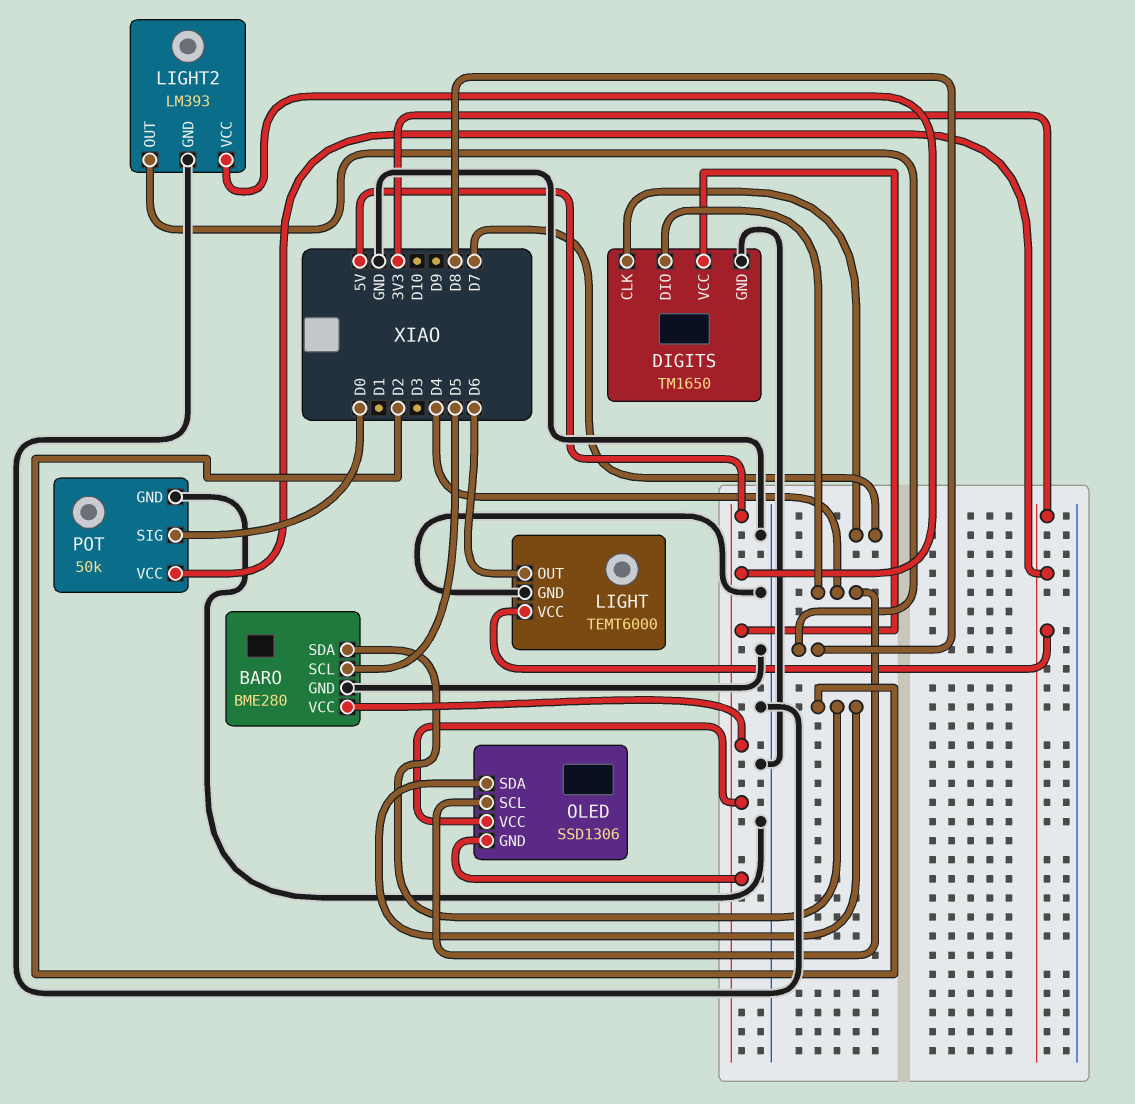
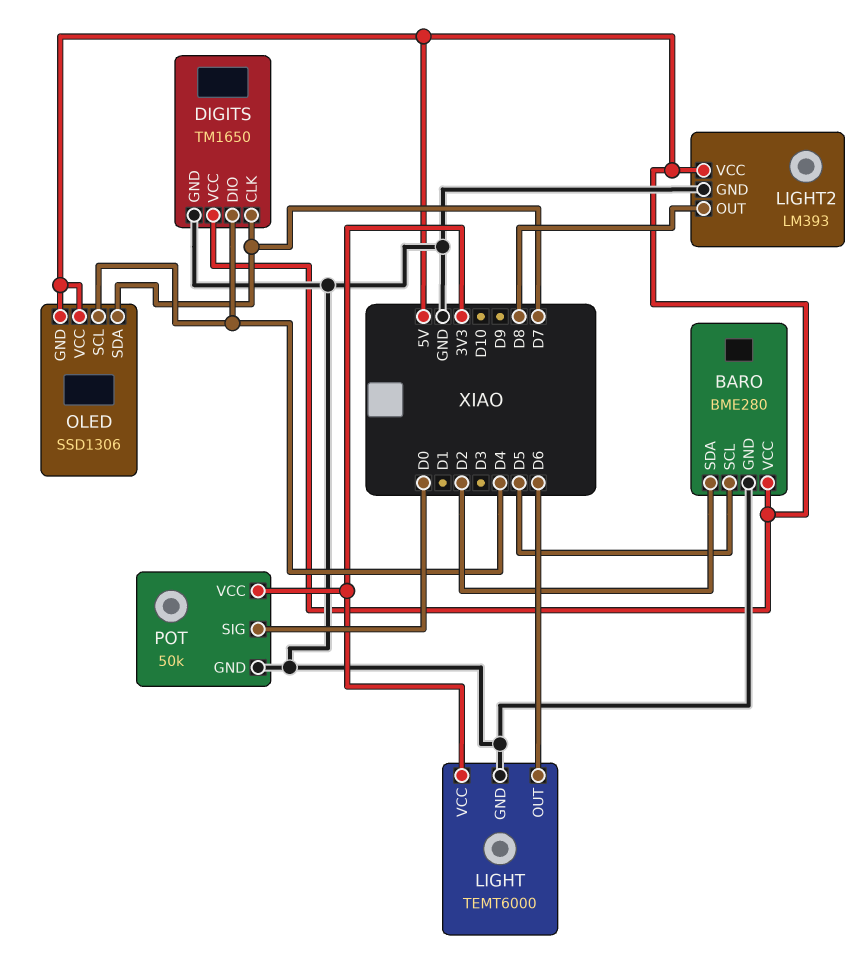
OLED pin SDA: D2 -> D7

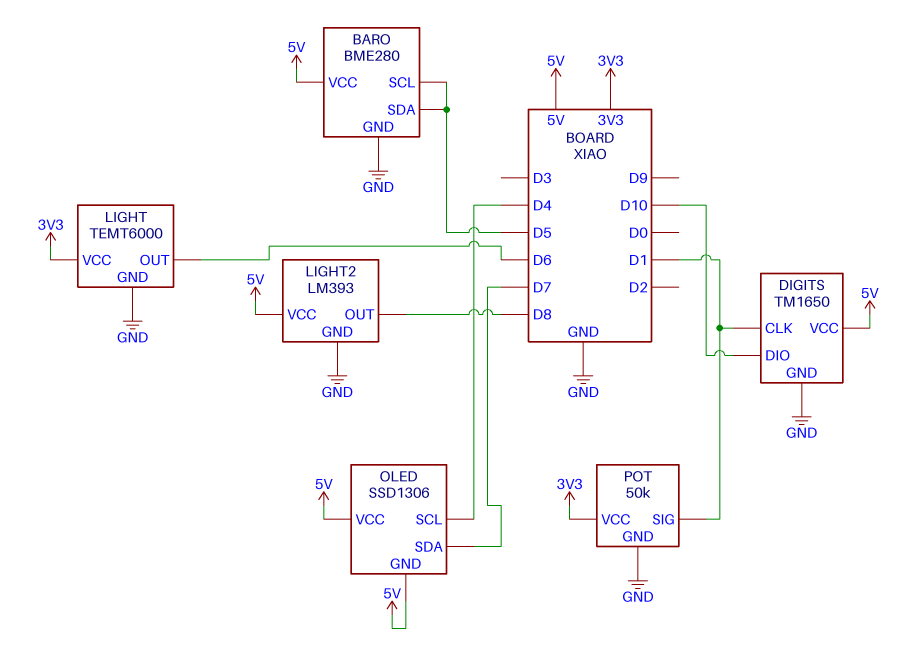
BARO pin SDA: D2 -> D5
DIGITS pin CLK: D7 -> D1
DIGITS pin DIO: D4 -> D10
POT pin SIG: D0 -> D1

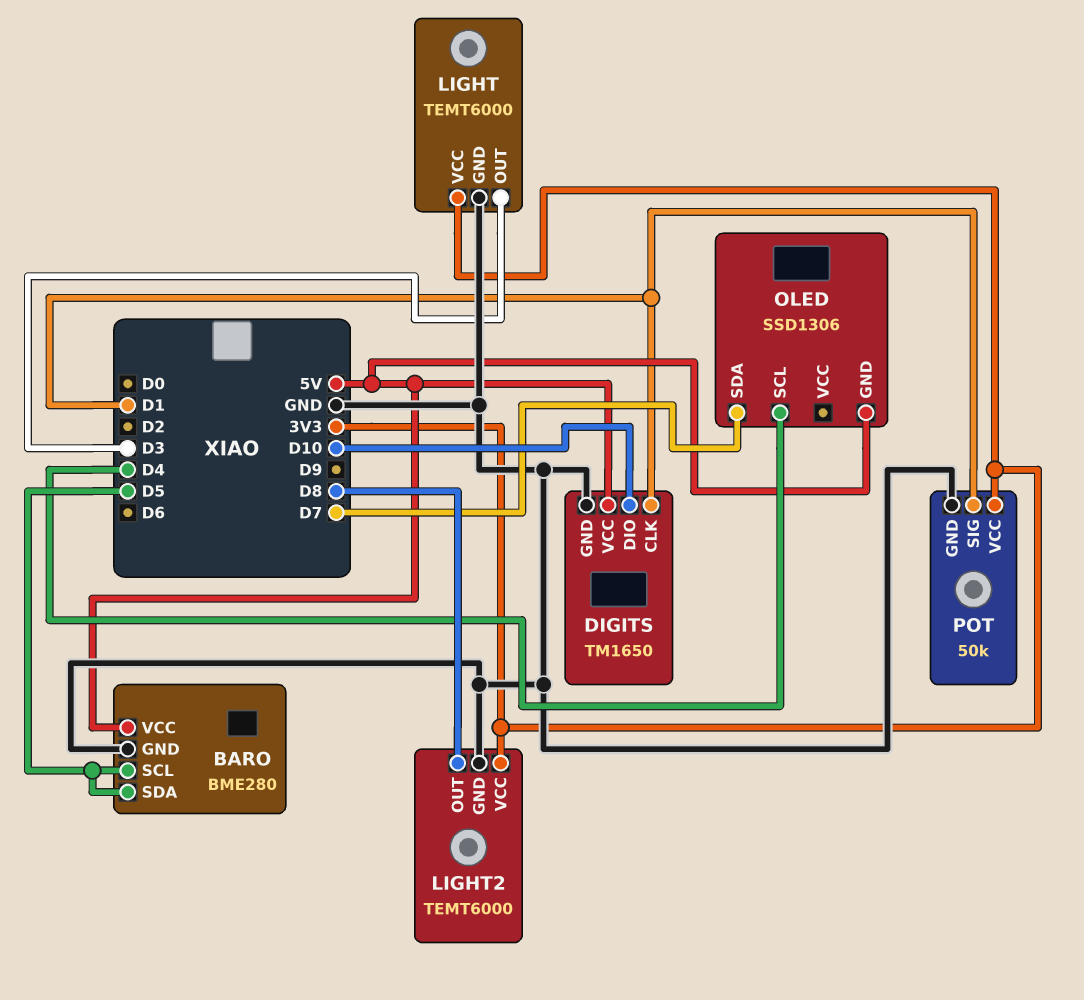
LIGHT pin OUT: D6 -> D3
LIGHT2: LM393 -> TEMT6000
LIGHT2 pin VCC: 5V -> 3V3
OLED pin VCC: 5V -> none

